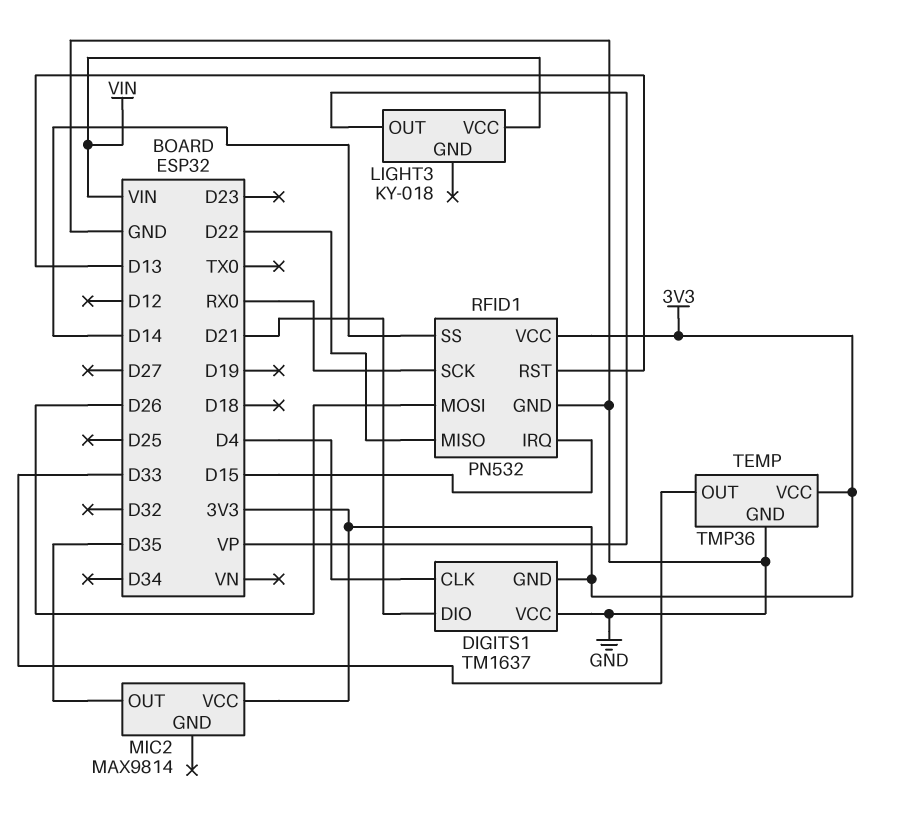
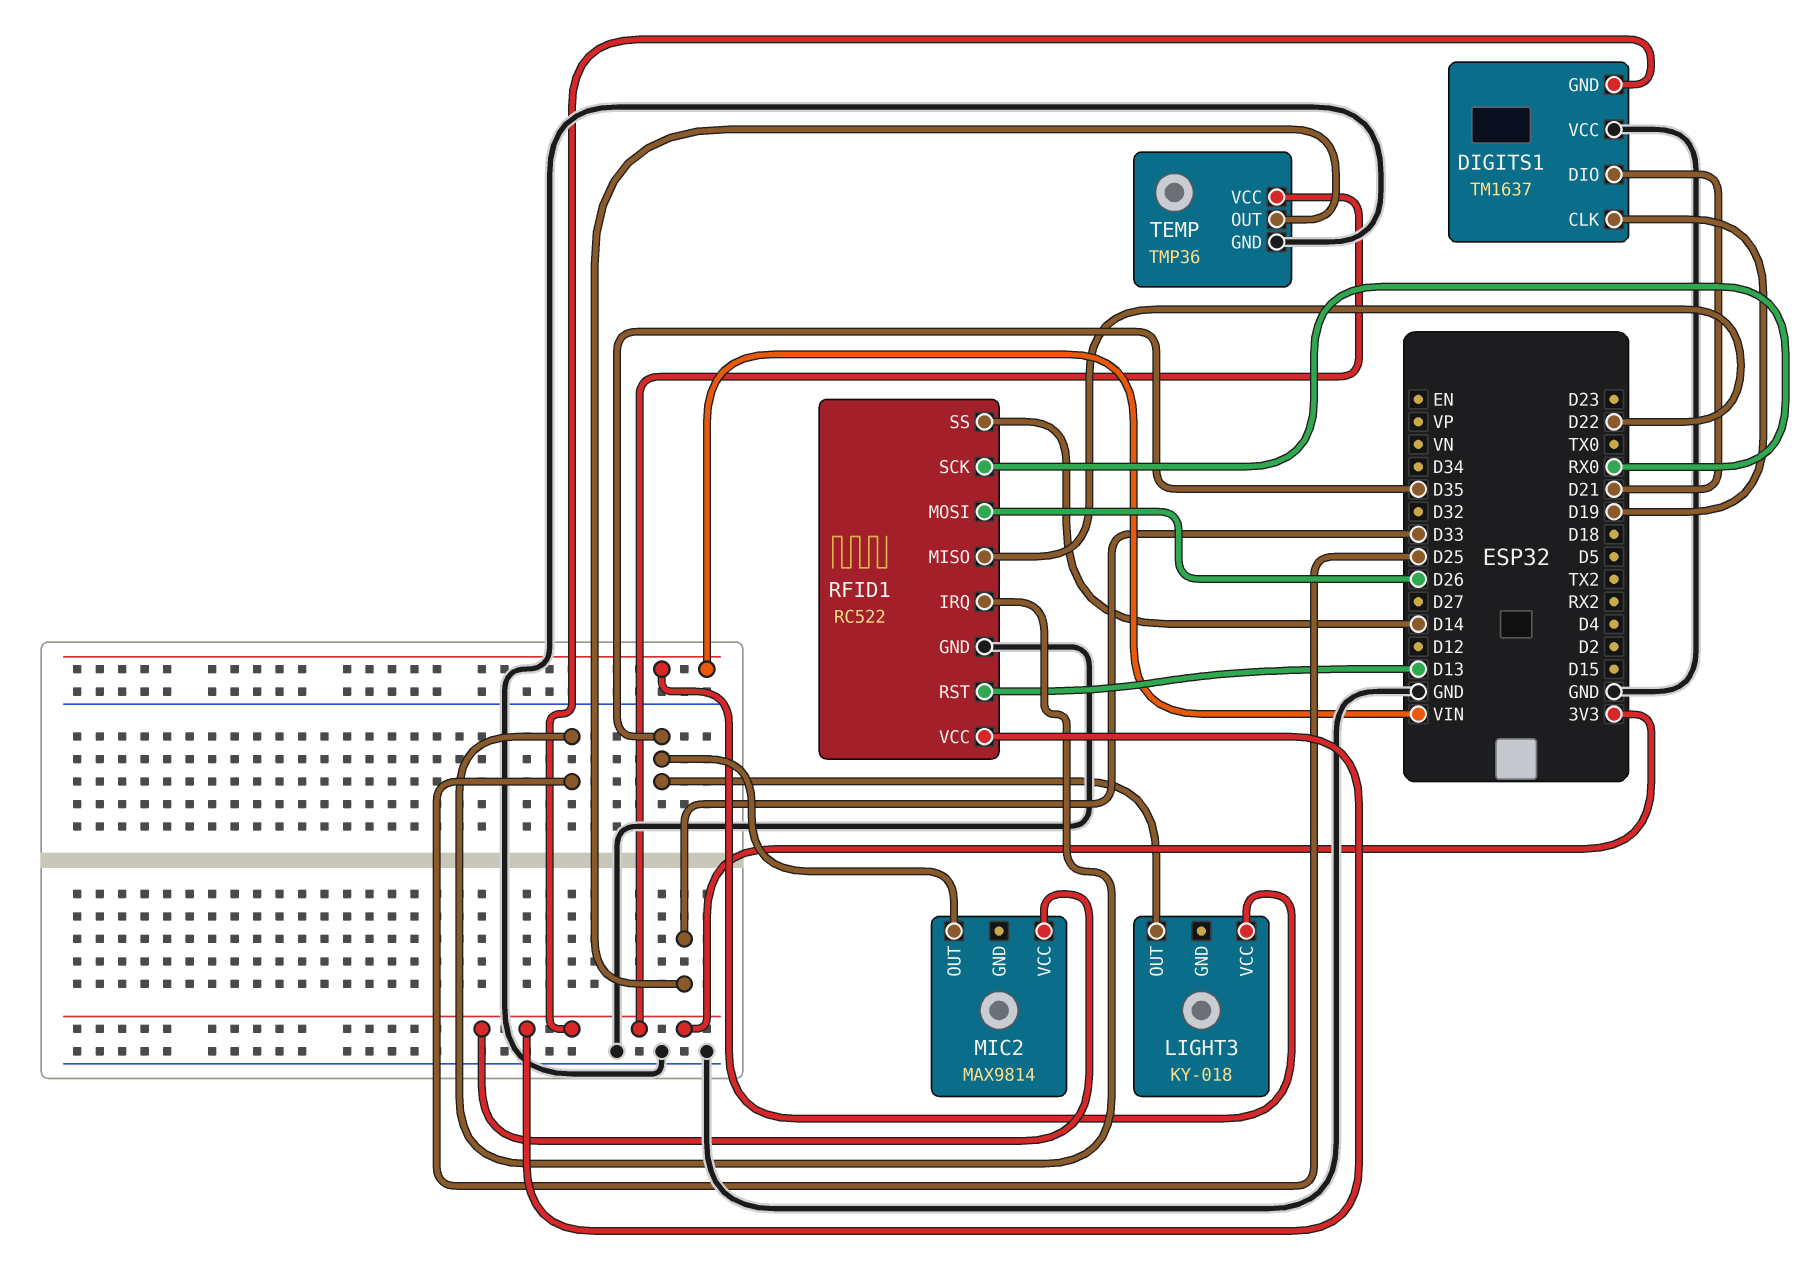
DIGITS1 pin CLK: D4 -> D19
LIGHT3 pin OUT: VP -> D35
RFID1: PN532 -> RC522
RFID1 pin IRQ: D15 -> D25

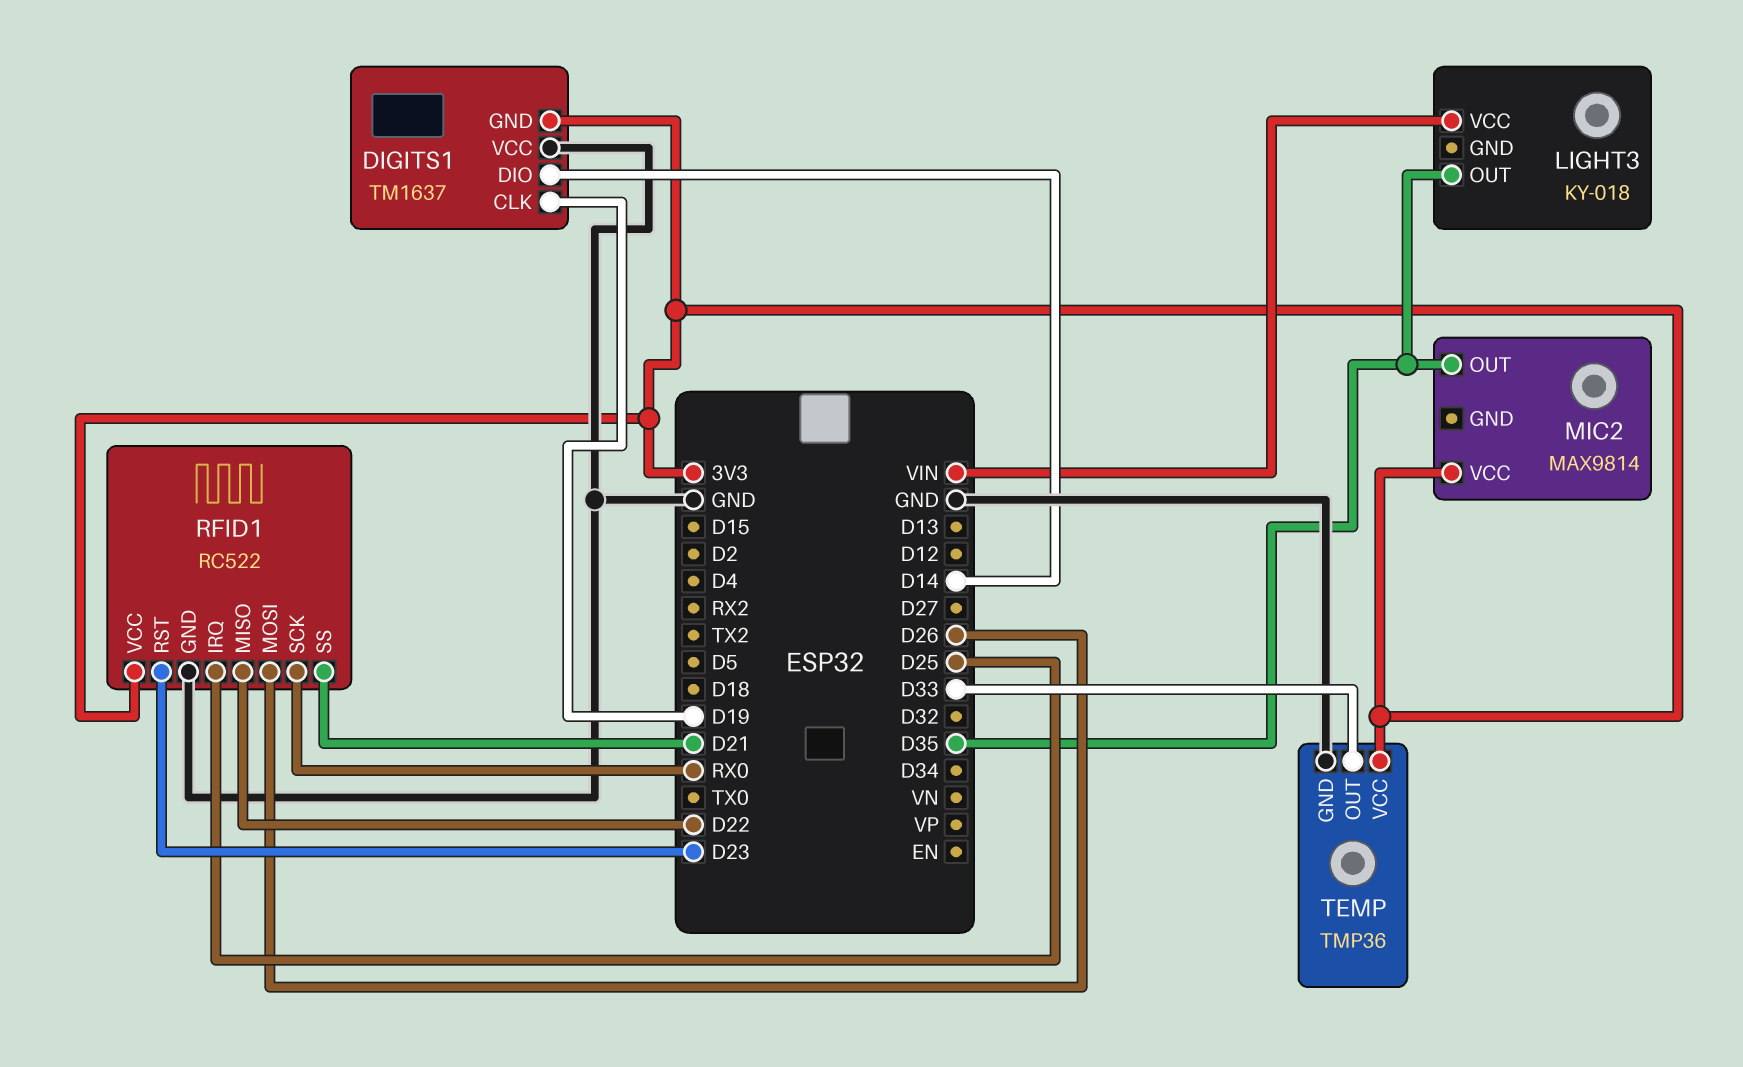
DIGITS1 pin DIO: D21 -> D14
RFID1 pin RST: D13 -> D23
RFID1 pin SS: D14 -> D21

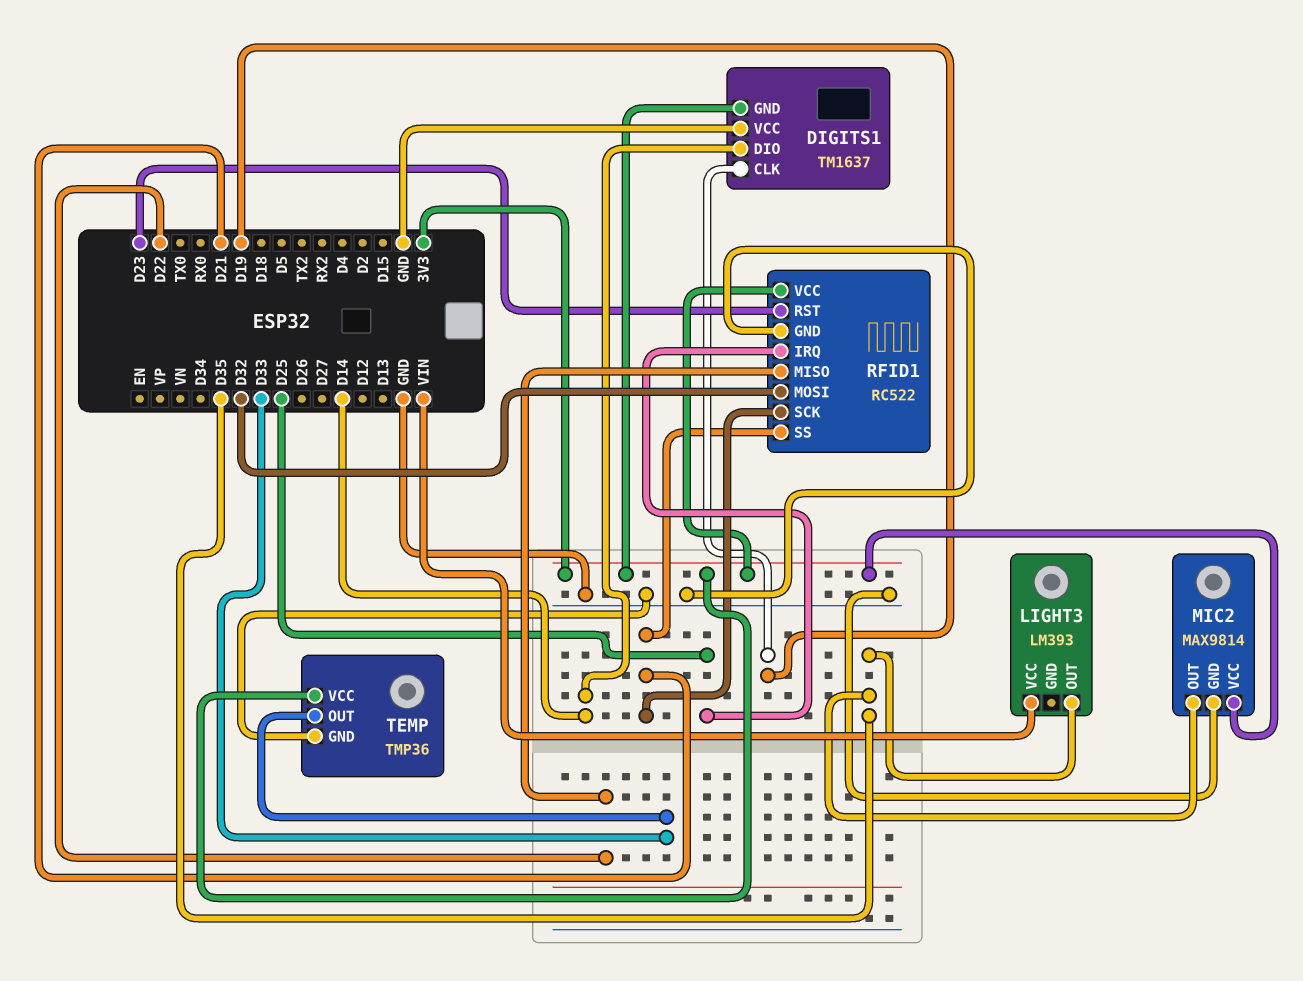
LIGHT3: KY-018 -> LM393
MIC2 pin GND: none -> GND
RFID1 pin MOSI: D26 -> D32
RFID1 pin SCK: RX0 -> D21

